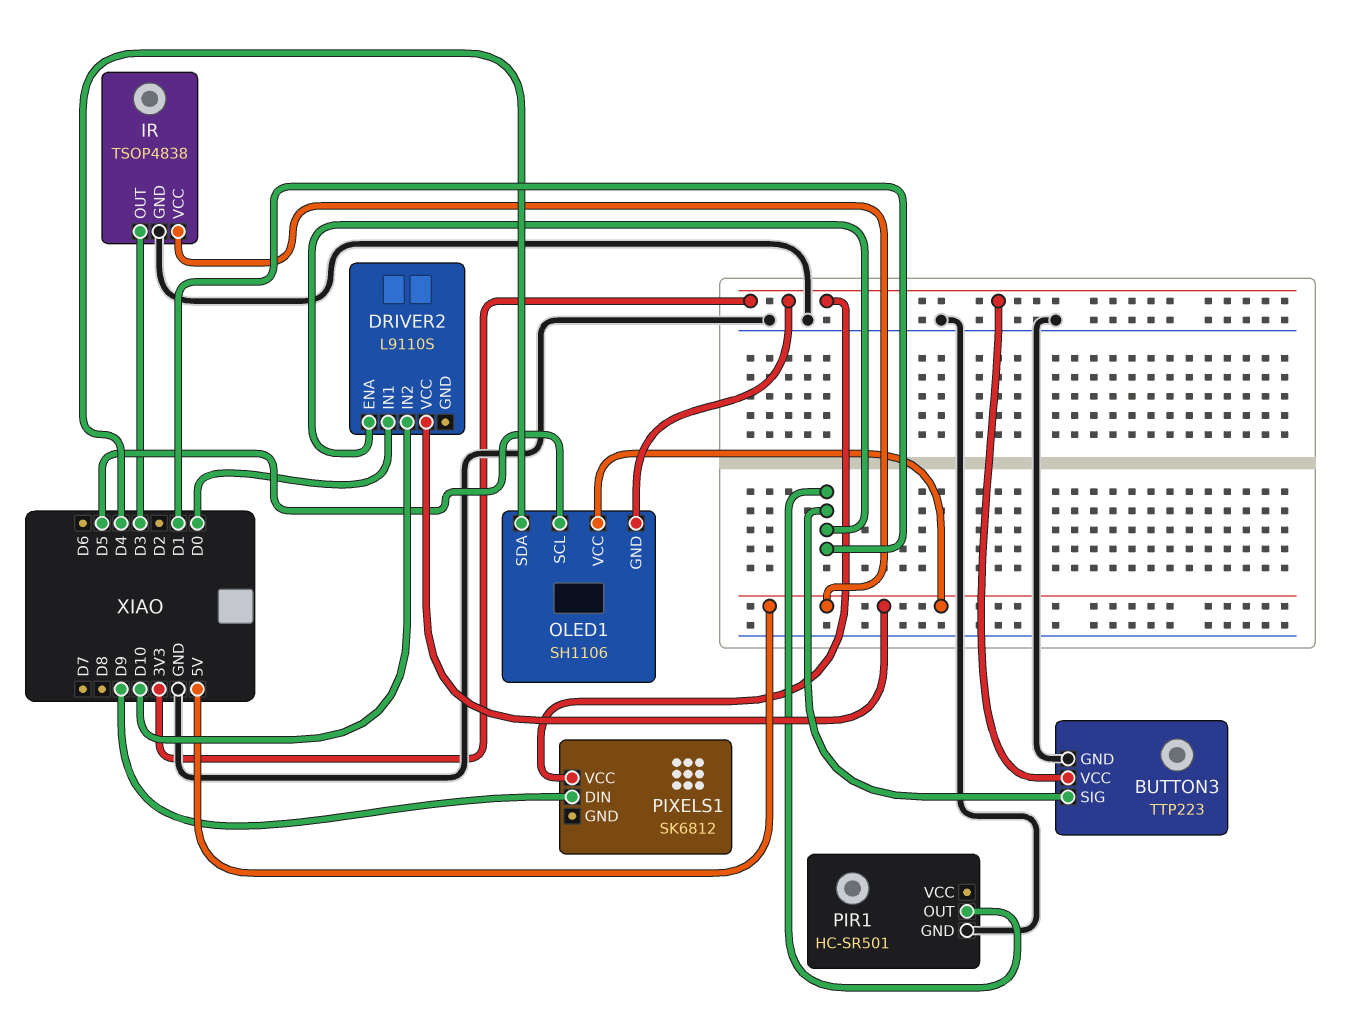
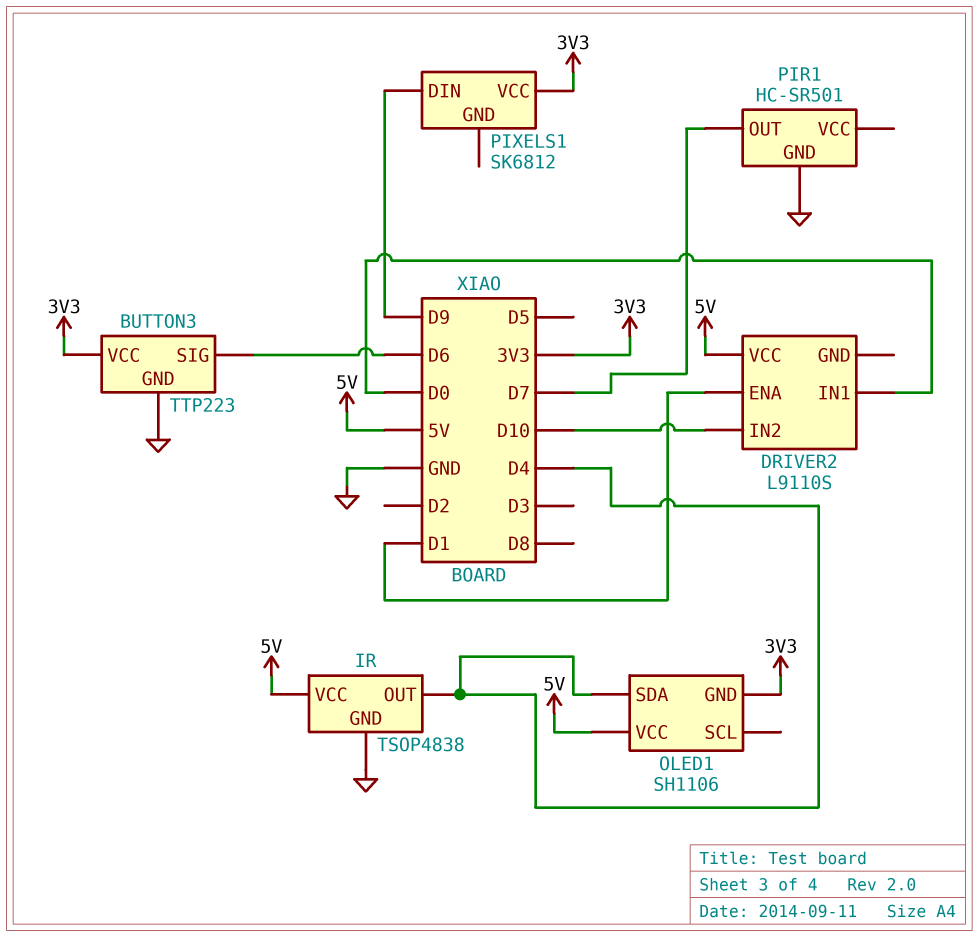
BUTTON3 pin SIG: D1 -> D6
IR pin OUT: D3 -> D4
OLED1 pin SCL: D5 -> none
PIR1 pin OUT: D1 -> D7

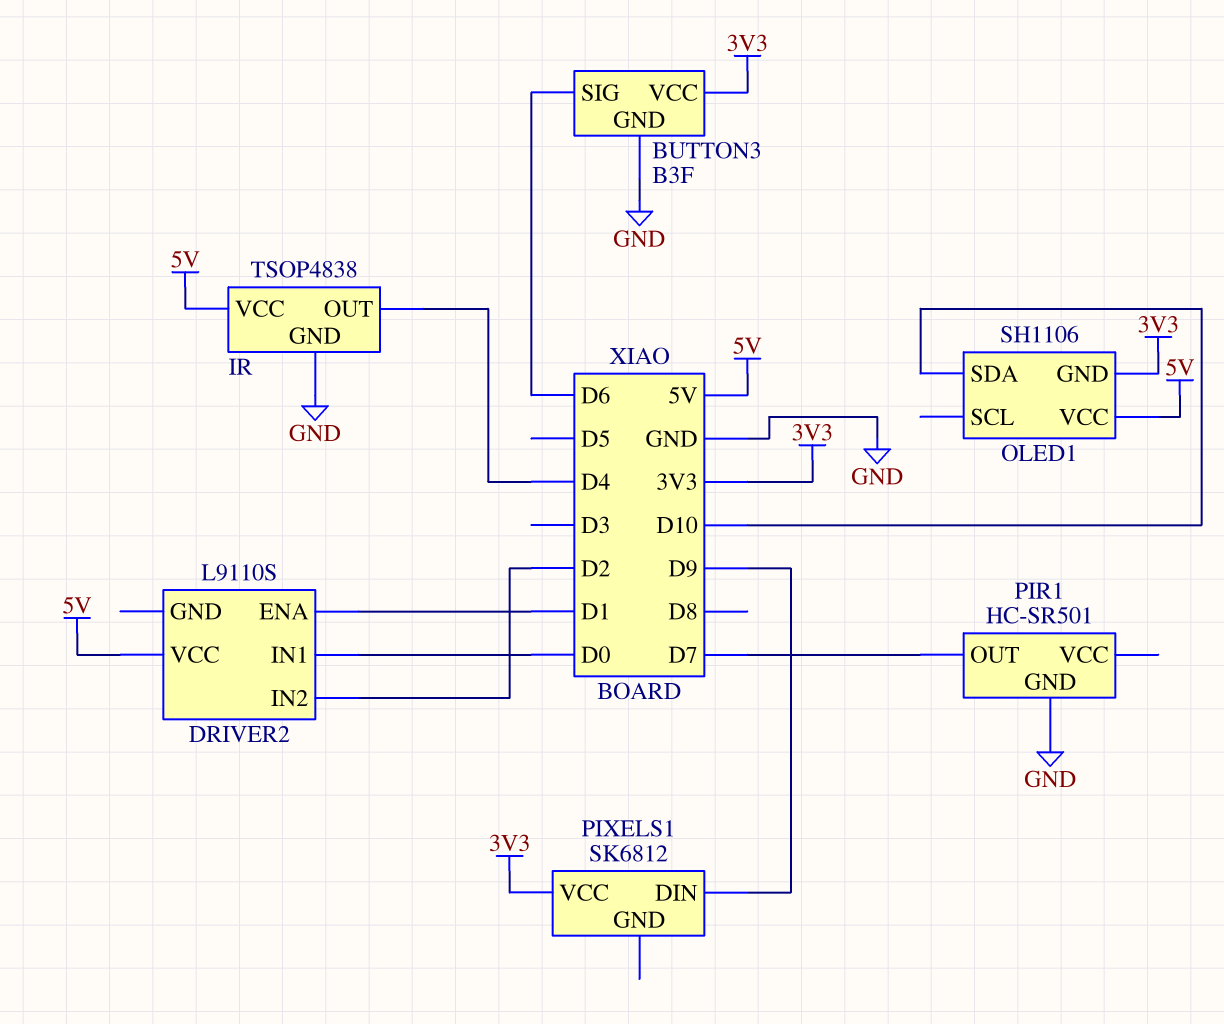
BUTTON3: TTP223 -> B3F
DRIVER2 pin IN2: D10 -> D2
OLED1 pin SDA: D4 -> D10

